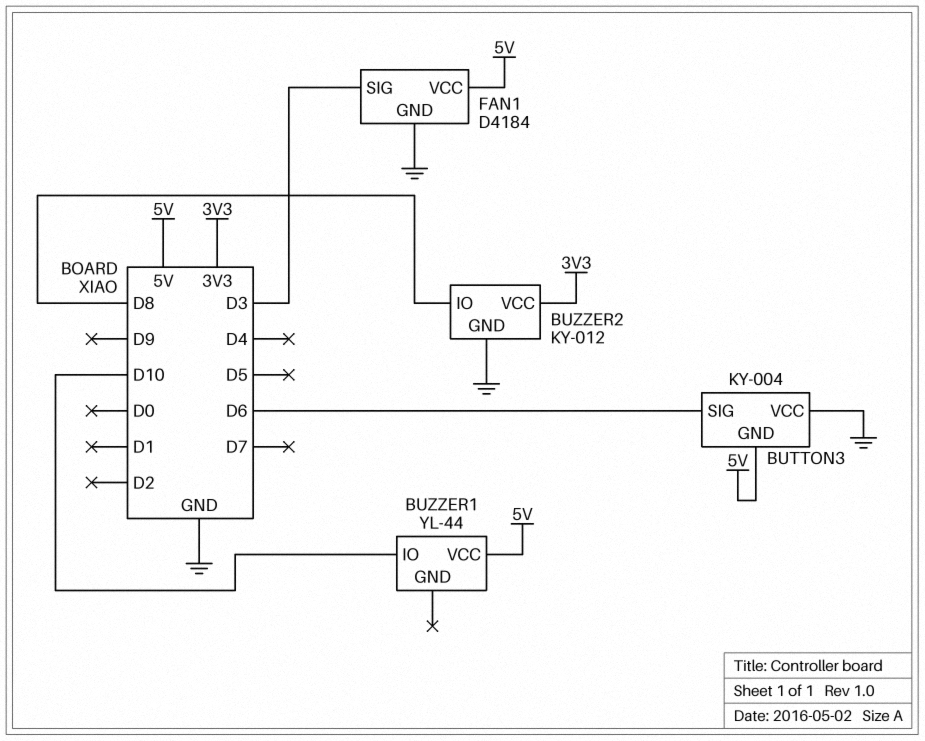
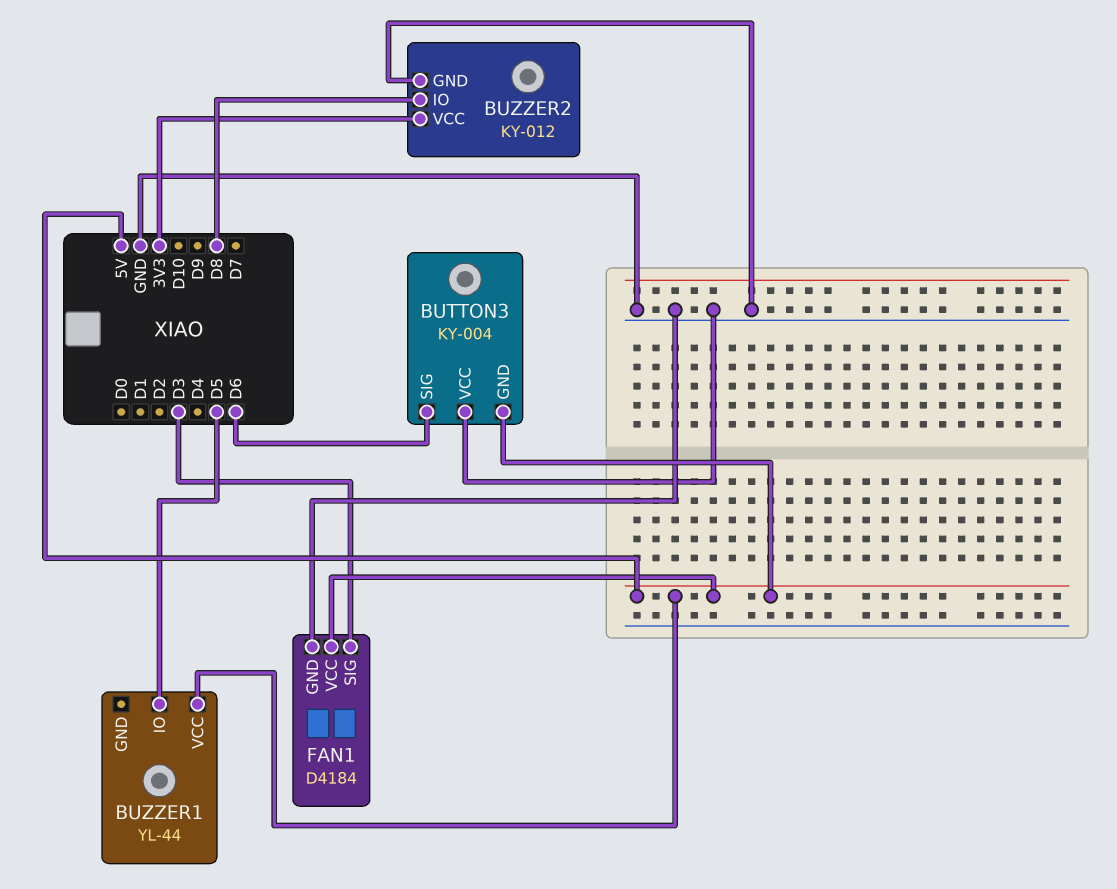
BUZZER1 pin IO: D10 -> D5

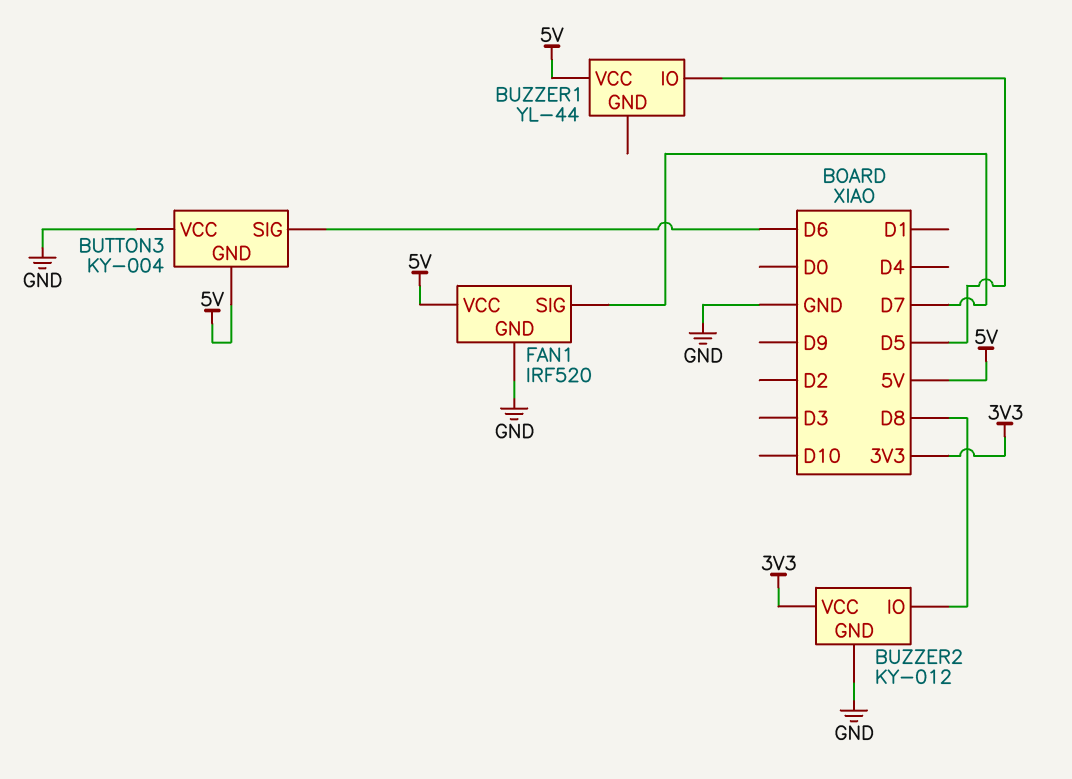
FAN1: D4184 -> IRF520
FAN1 pin SIG: D3 -> D7

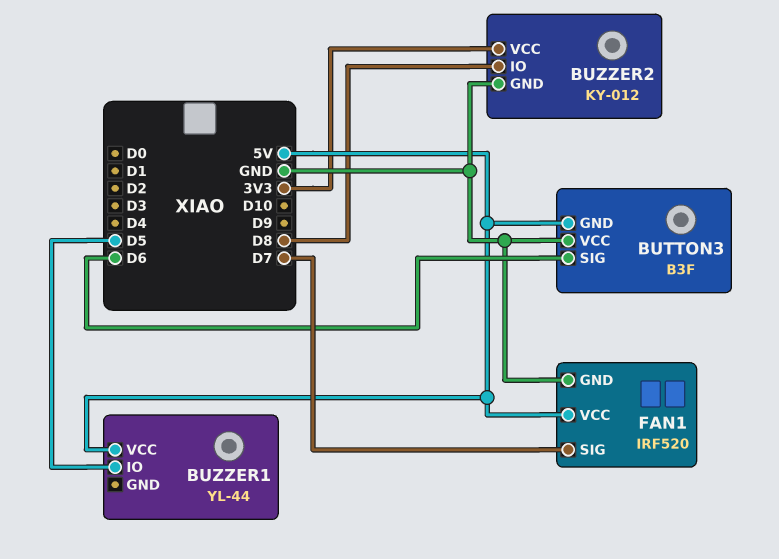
BUTTON3: KY-004 -> B3F

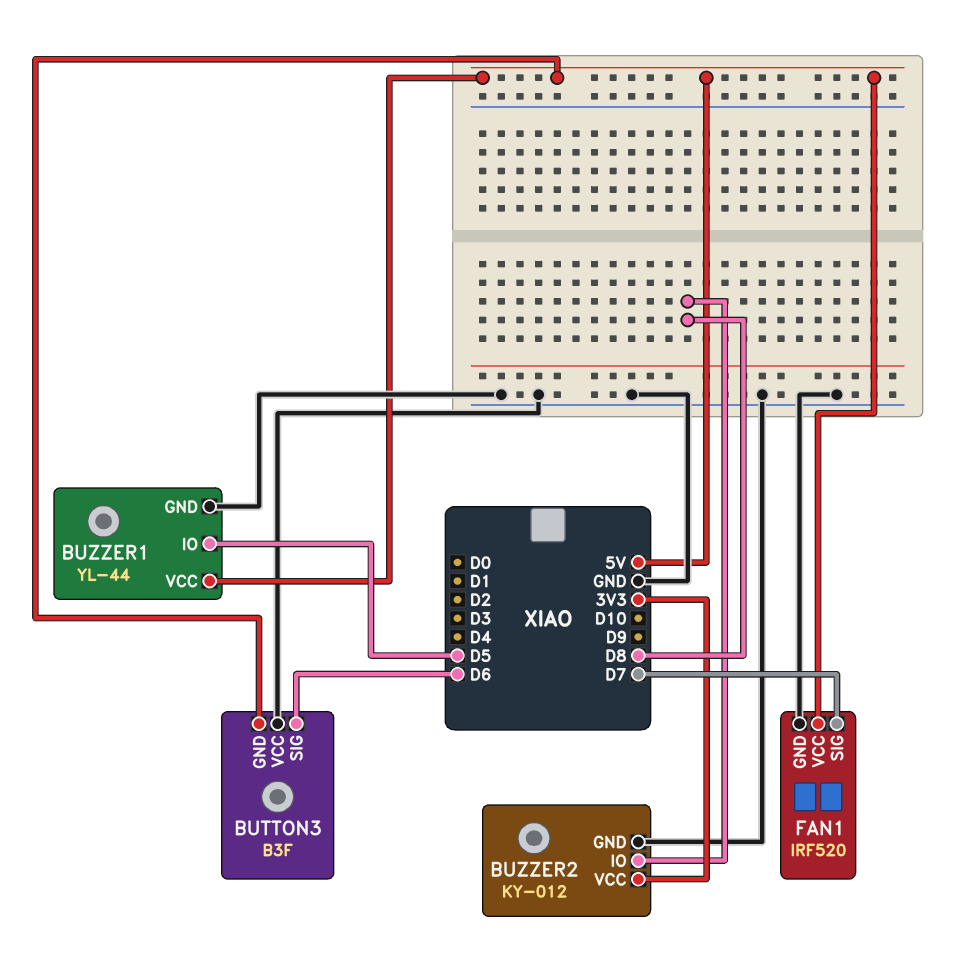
BUZZER1 pin GND: none -> GND

